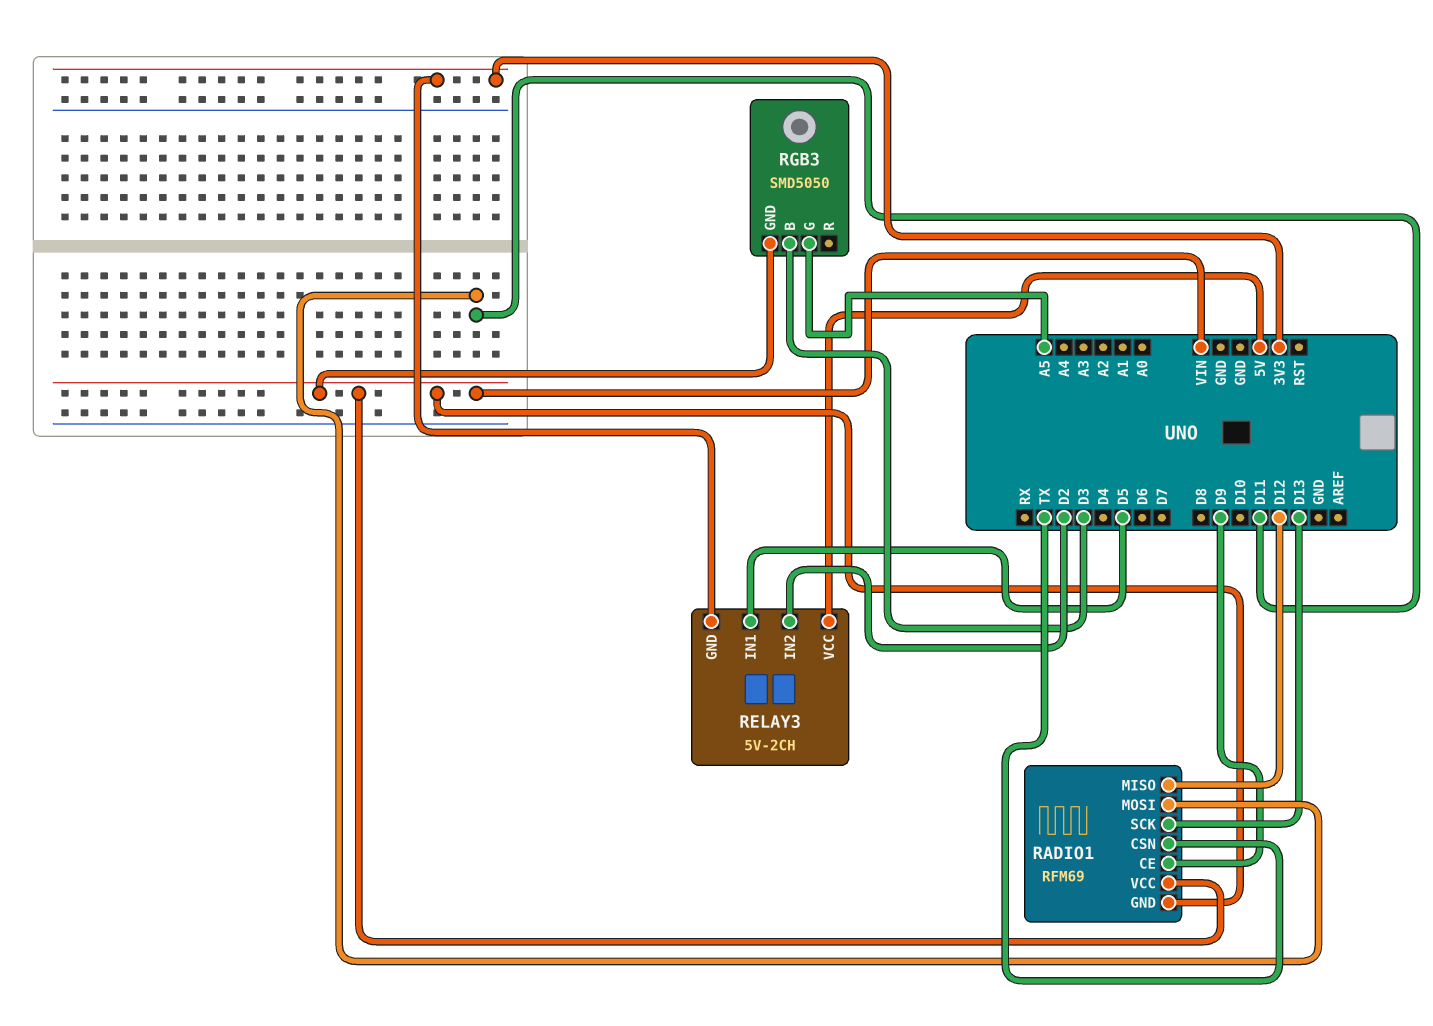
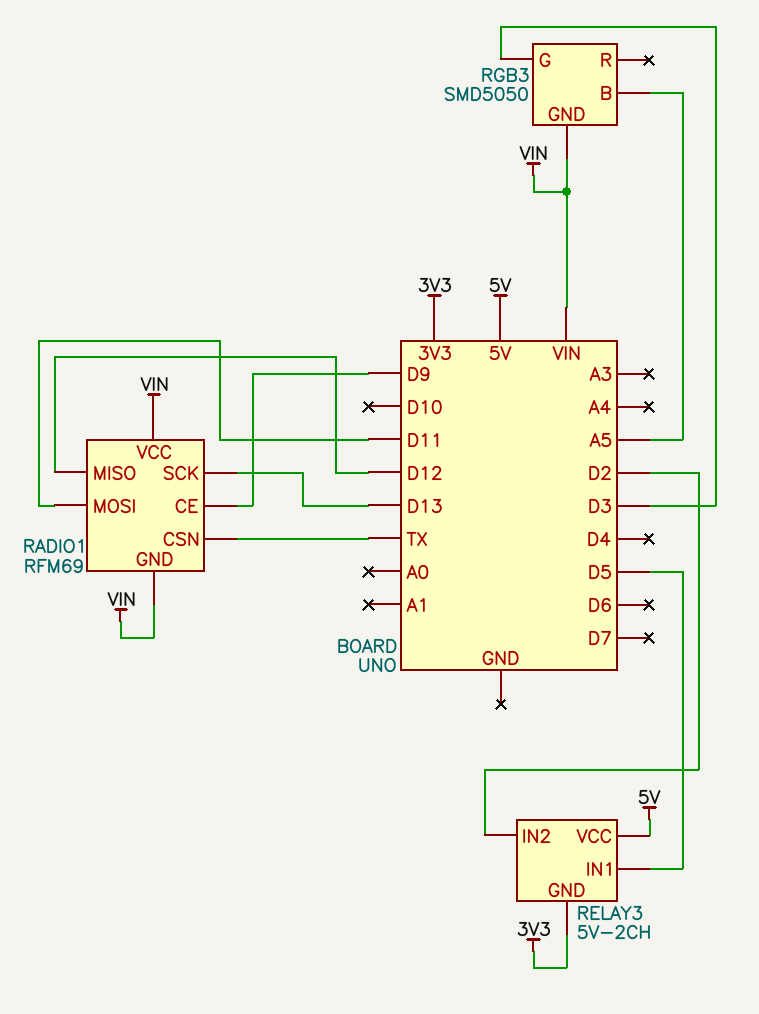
RGB3 pin B: D3 -> A5
RGB3 pin G: A5 -> D3

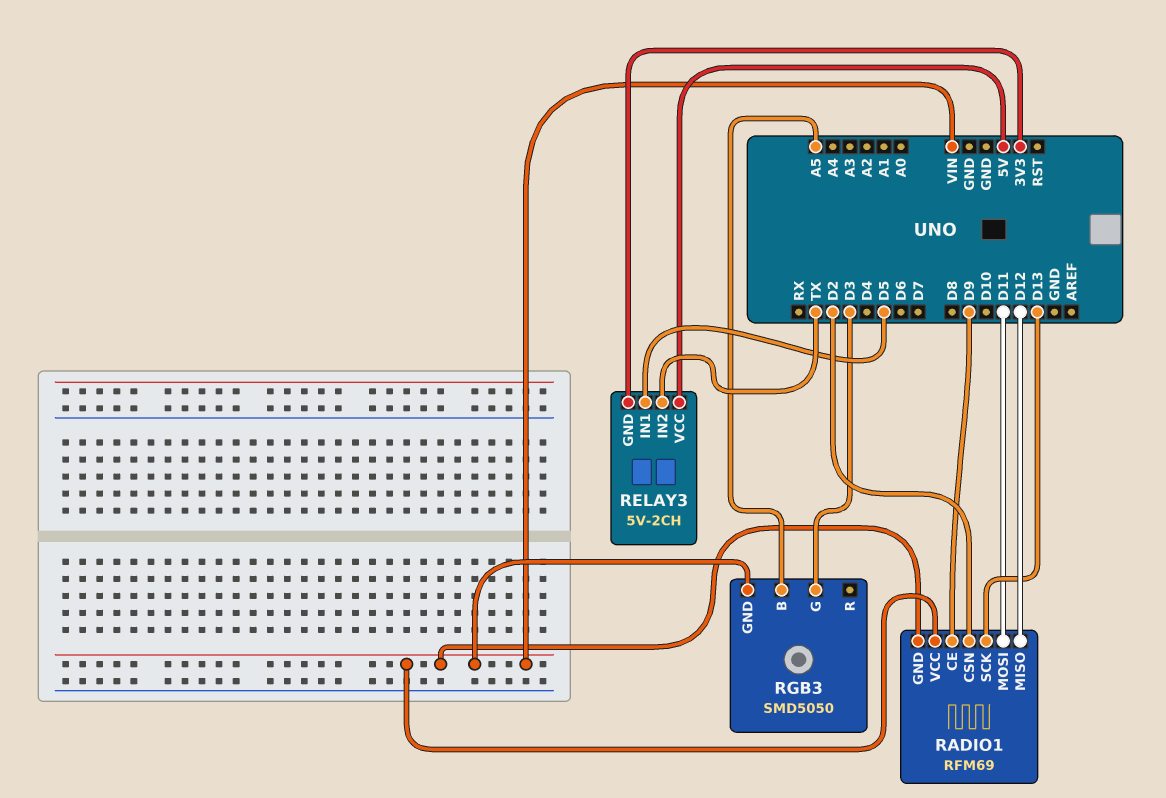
RADIO1 pin CSN: TX -> D2
RELAY3 pin IN2: D2 -> TX

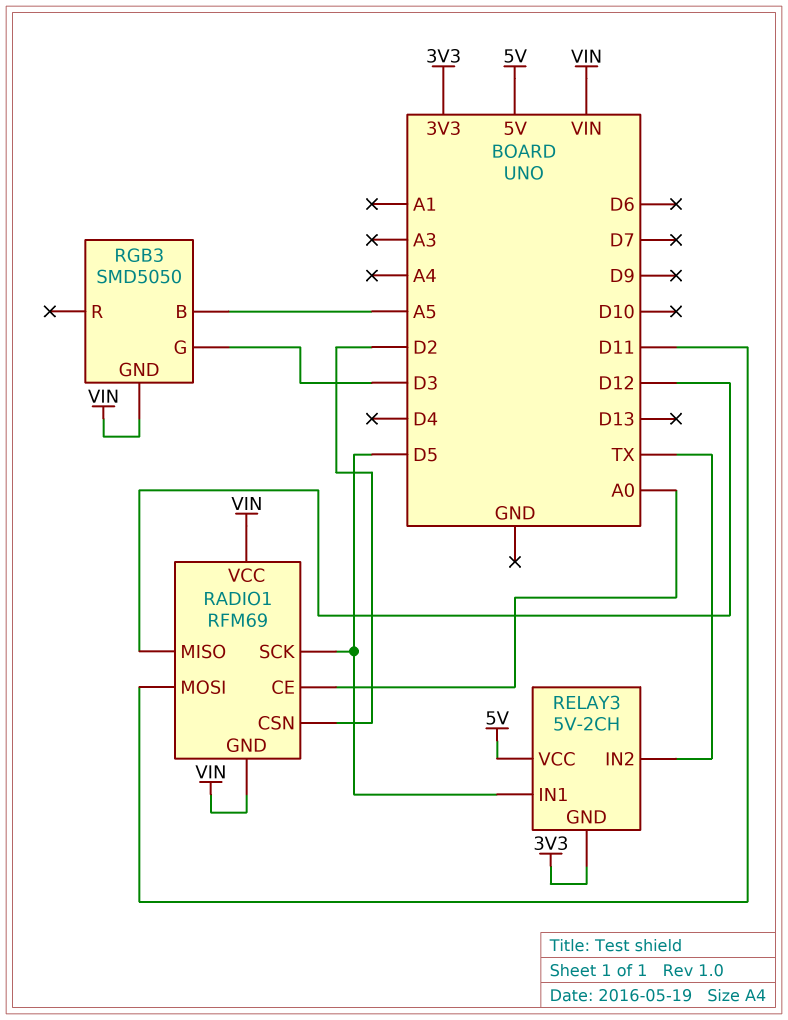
RADIO1 pin CE: D9 -> A0
RADIO1 pin SCK: D13 -> D5

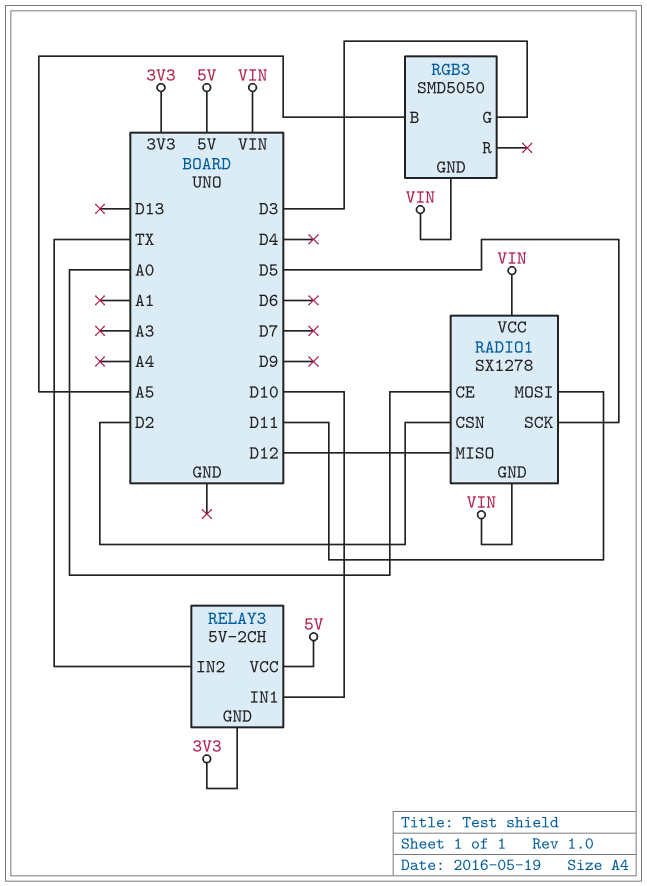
RADIO1: RFM69 -> SX1278
RELAY3 pin IN1: D5 -> D10

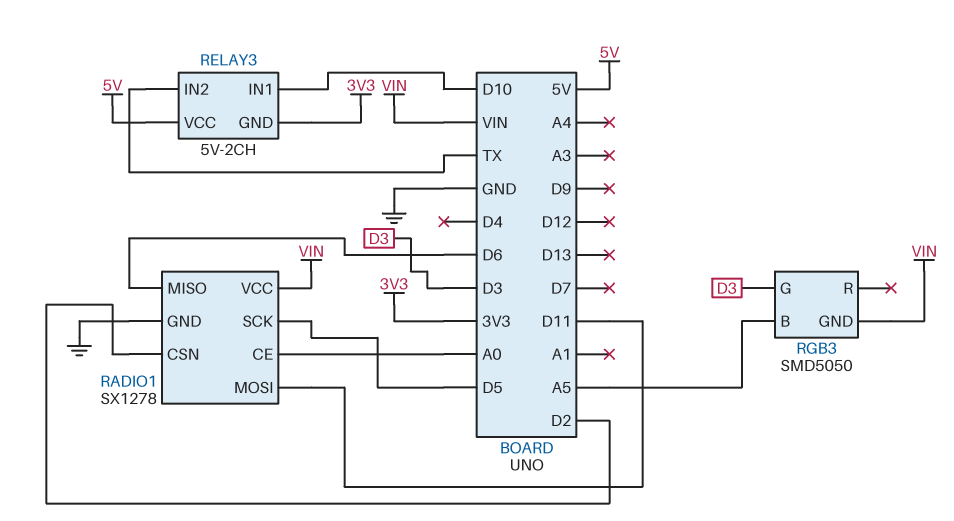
RADIO1 pin GND: VIN -> GND
RADIO1 pin MISO: D12 -> D6

